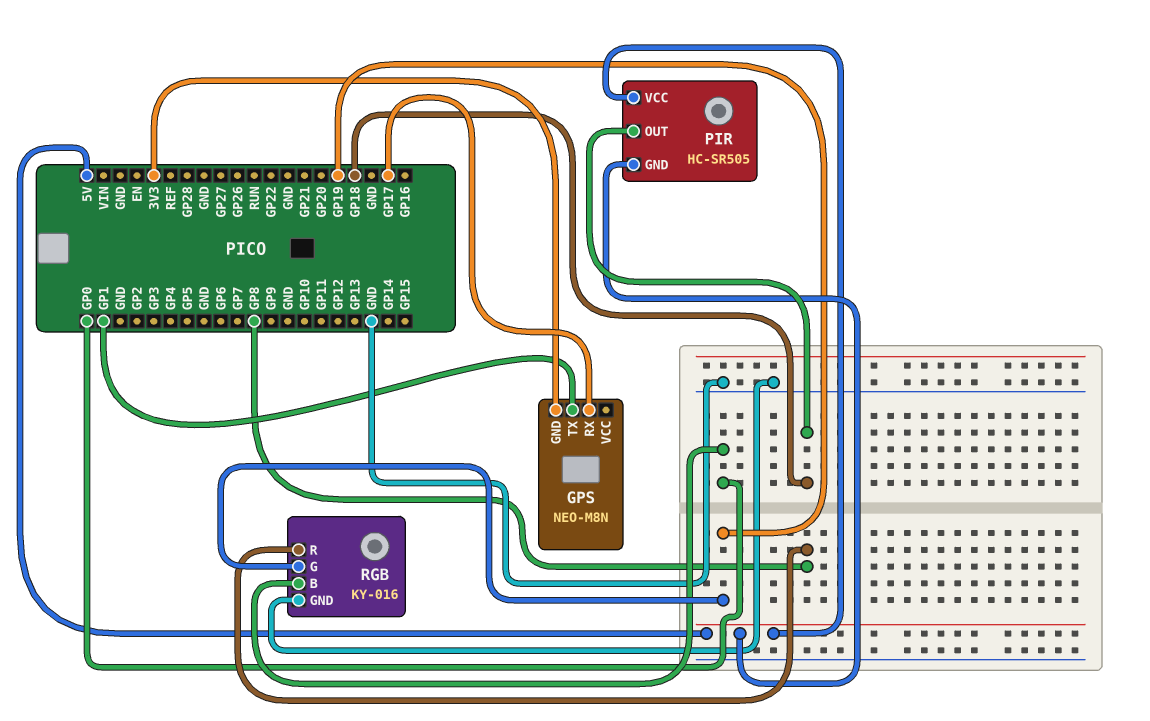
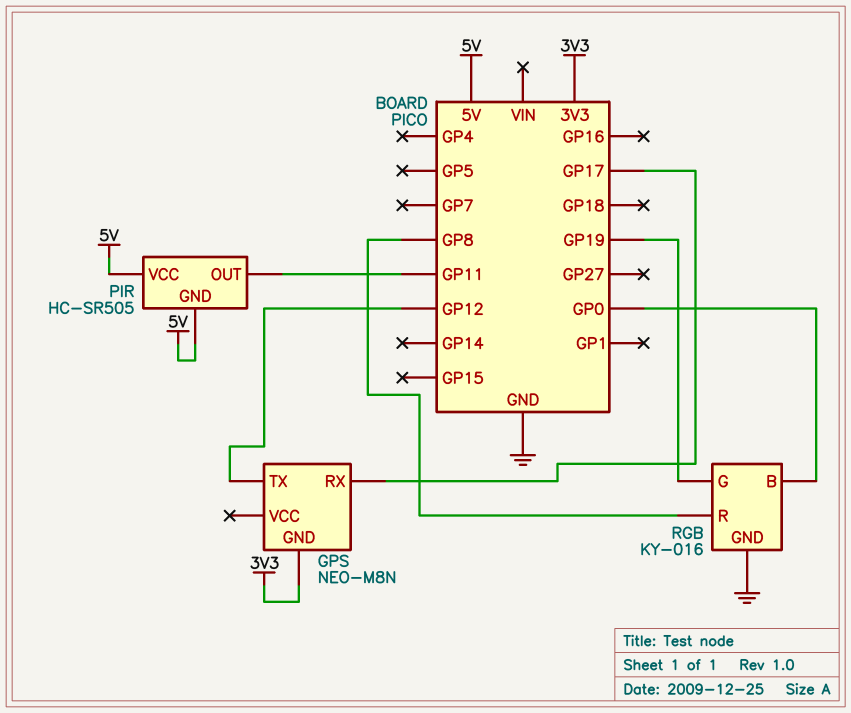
GPS pin TX: GP1 -> GP12
PIR pin OUT: GP18 -> GP11

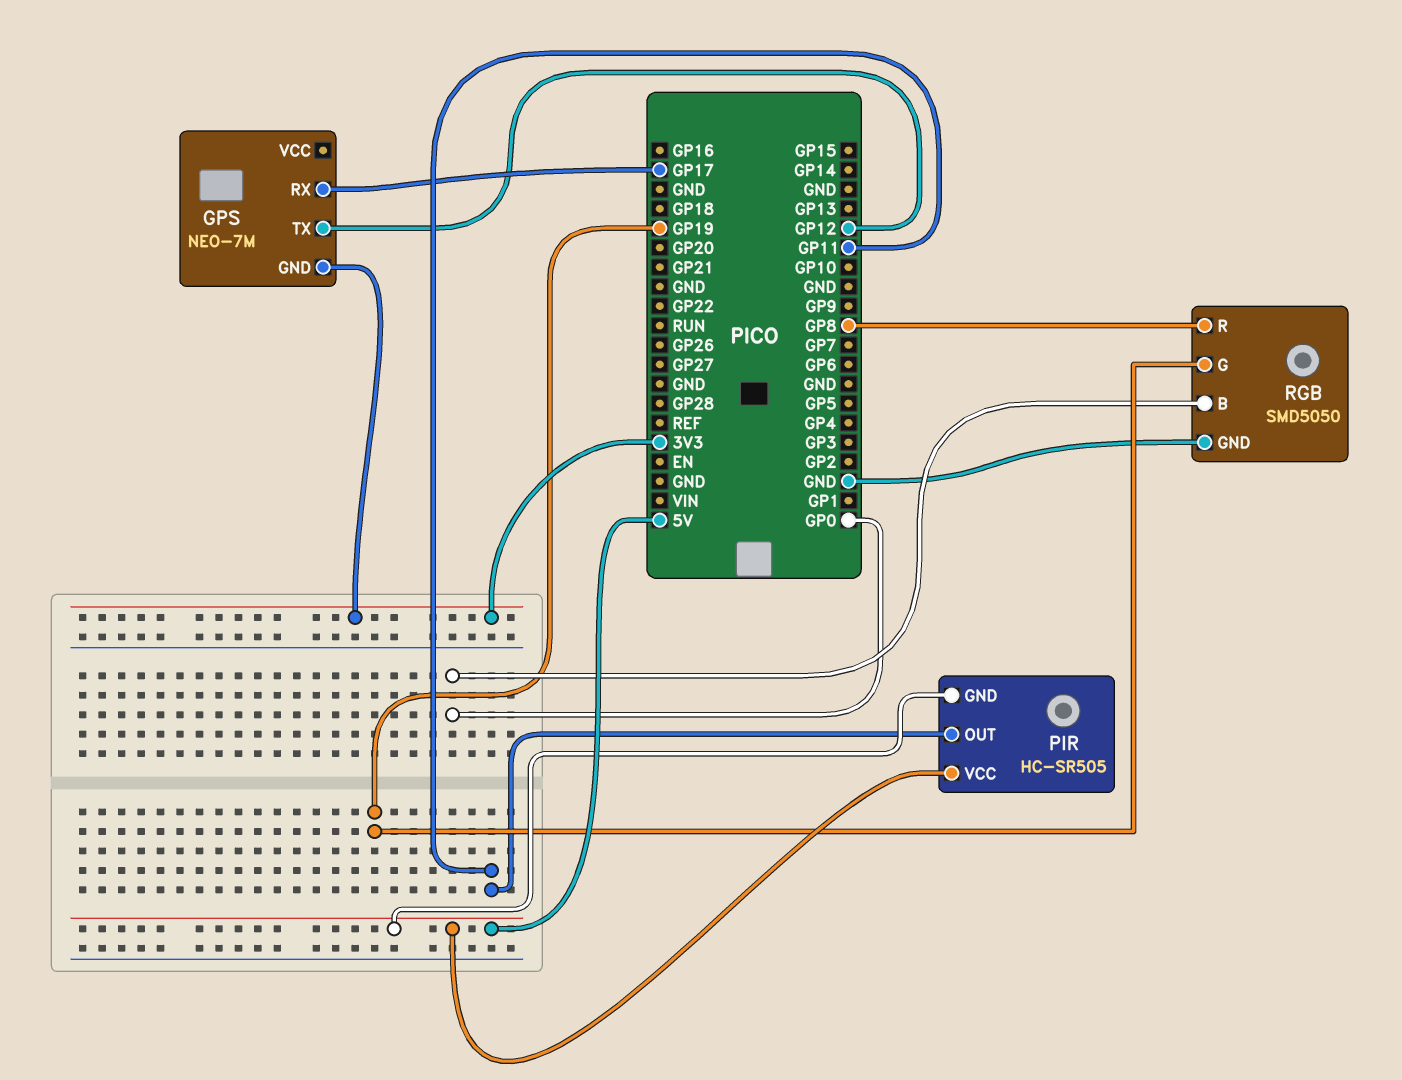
GPS: NEO-M8N -> NEO-7M
RGB: KY-016 -> SMD5050

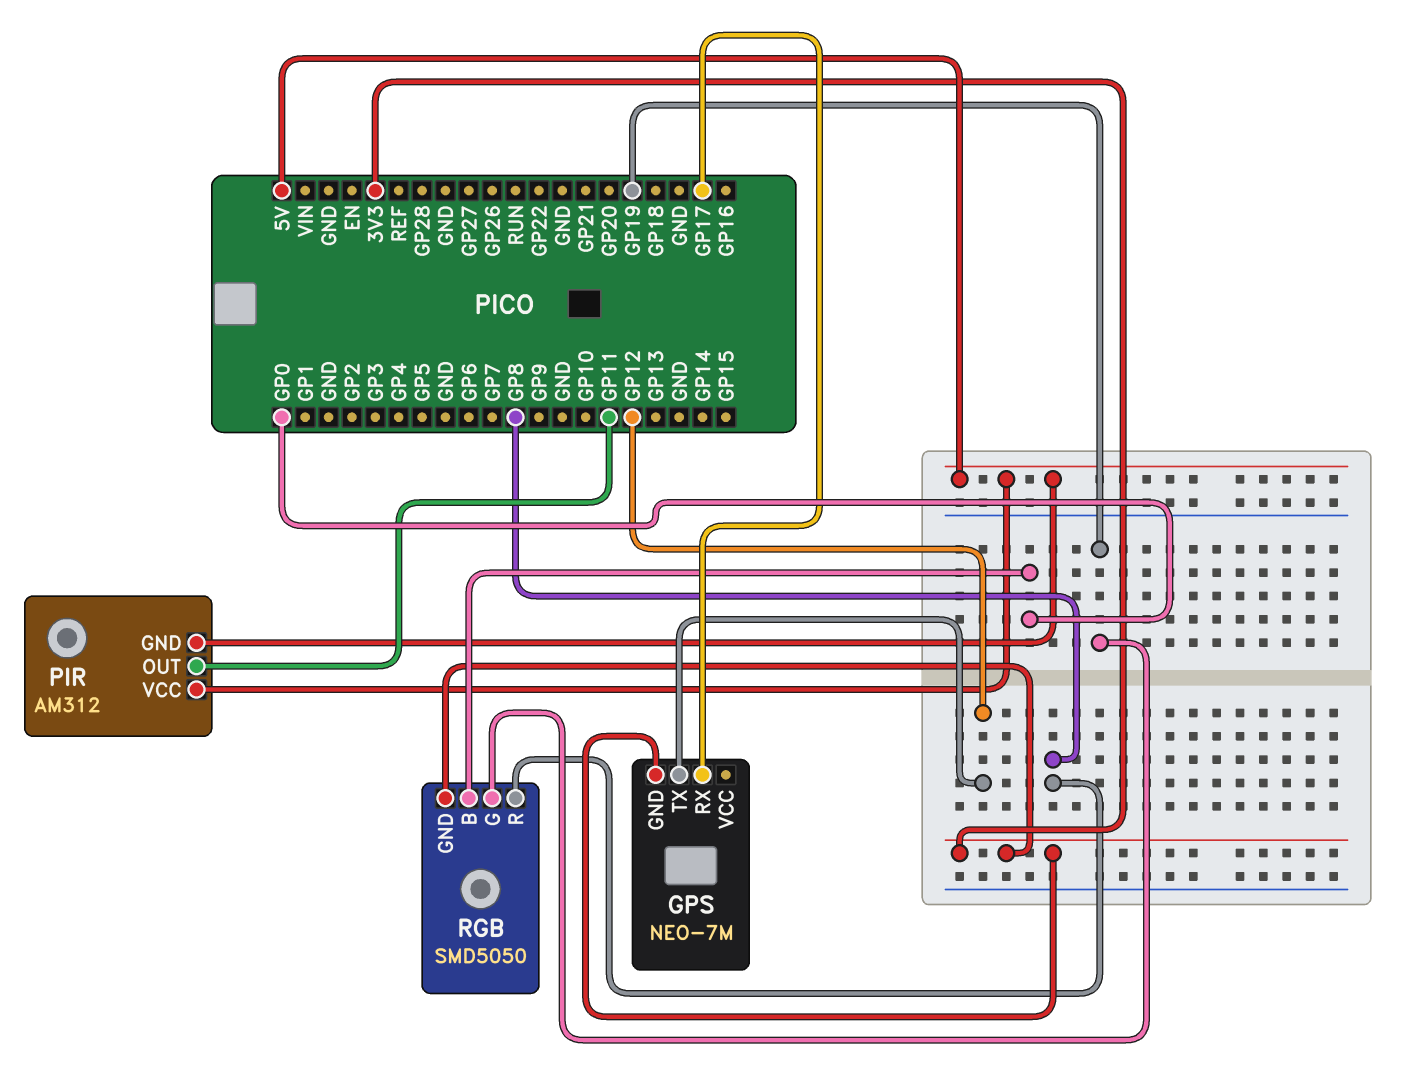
PIR: HC-SR505 -> AM312
RGB pin GND: GND -> 3V3

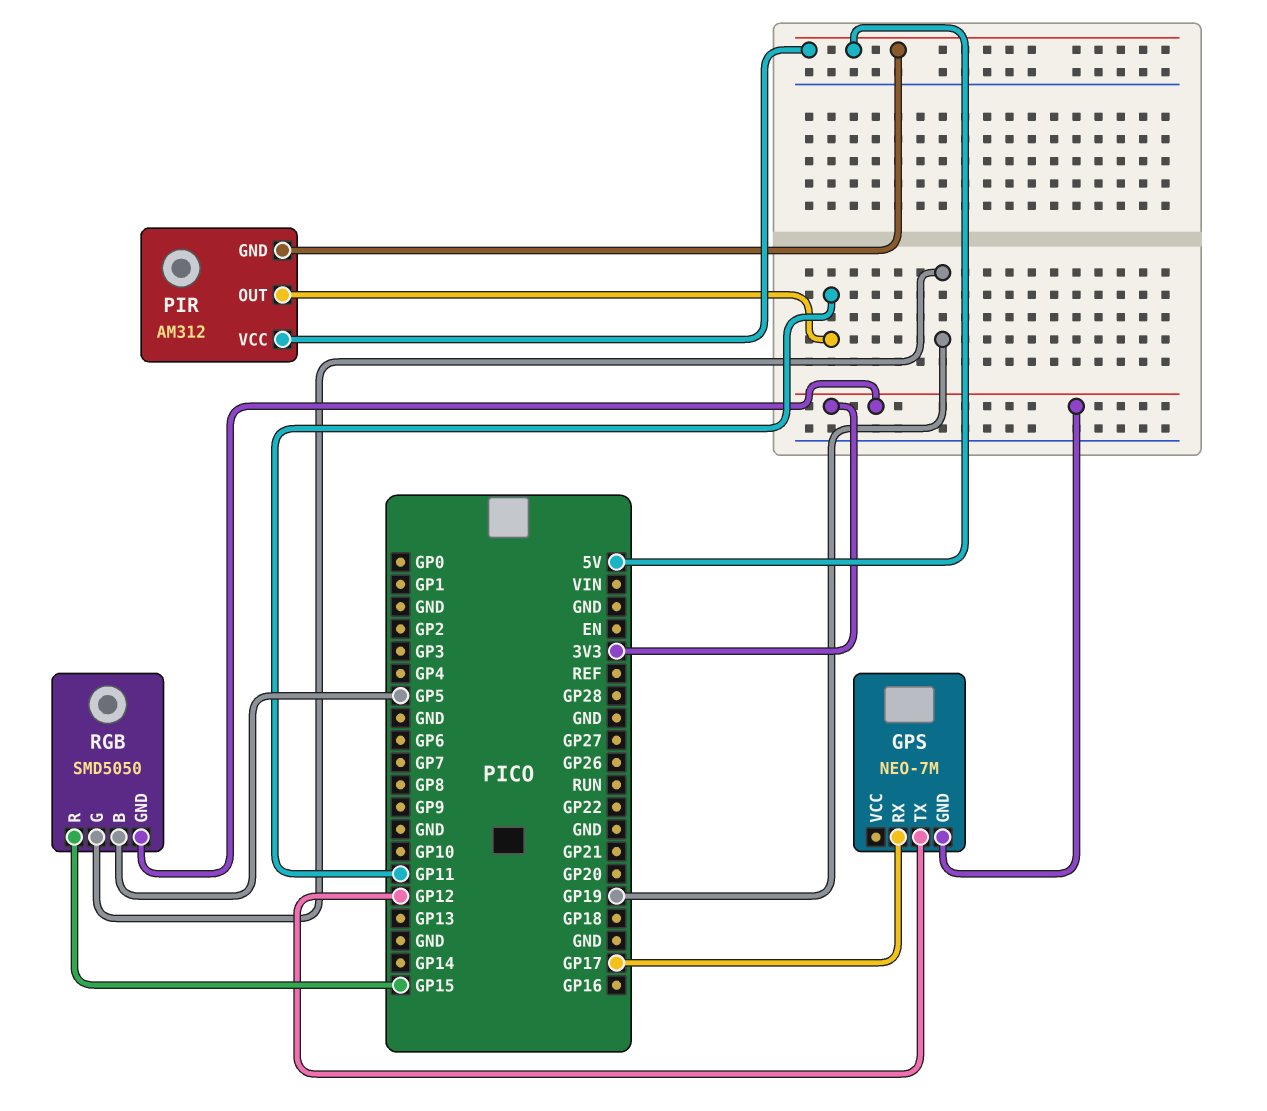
RGB pin B: GP0 -> GP5
RGB pin R: GP8 -> GP15

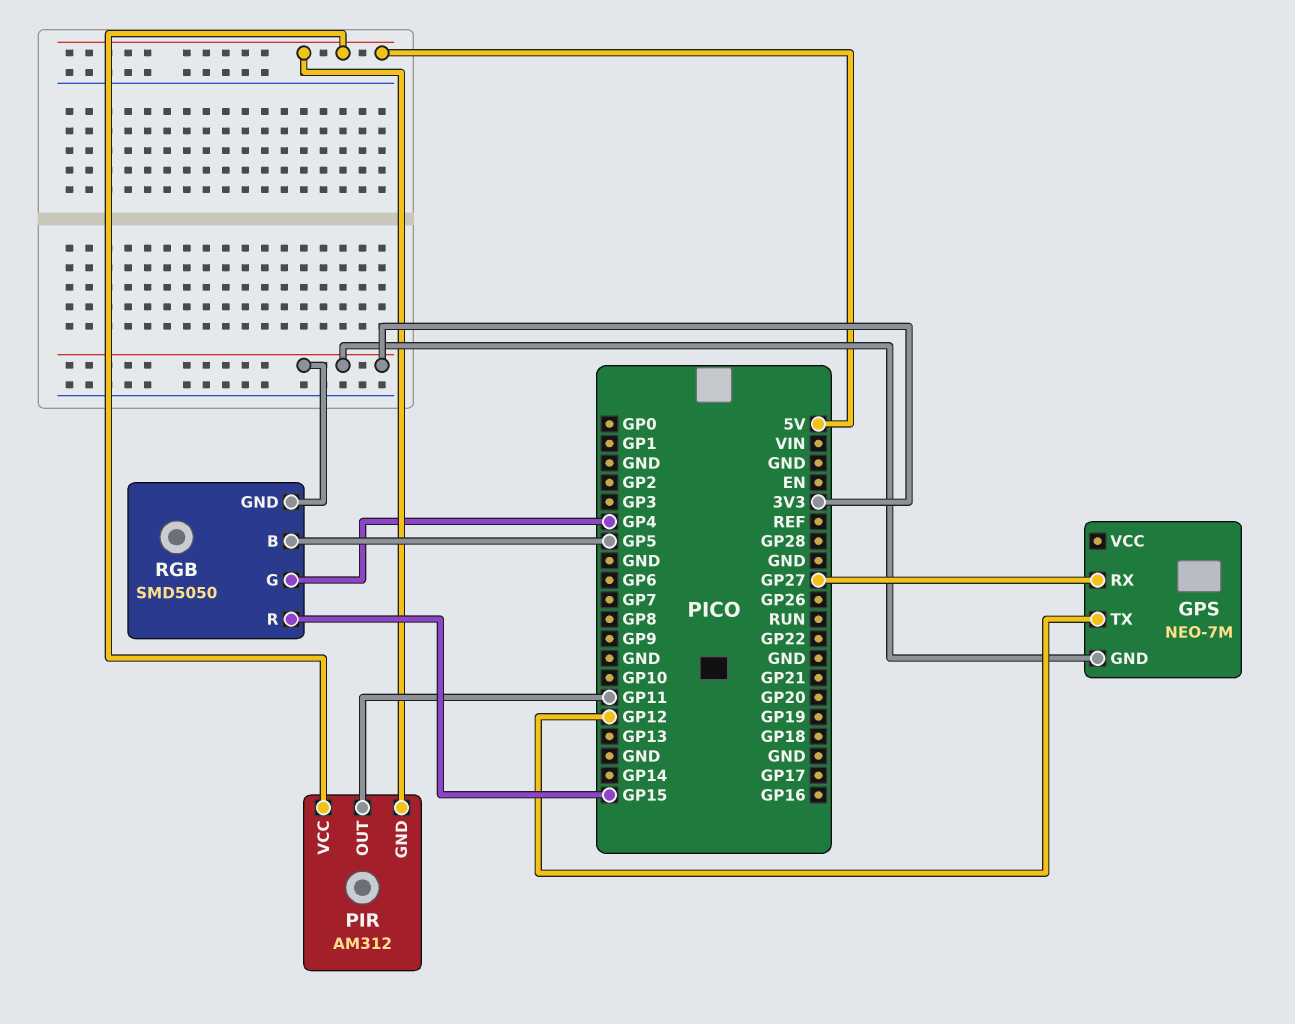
GPS pin RX: GP17 -> GP27
RGB pin G: GP19 -> GP4

